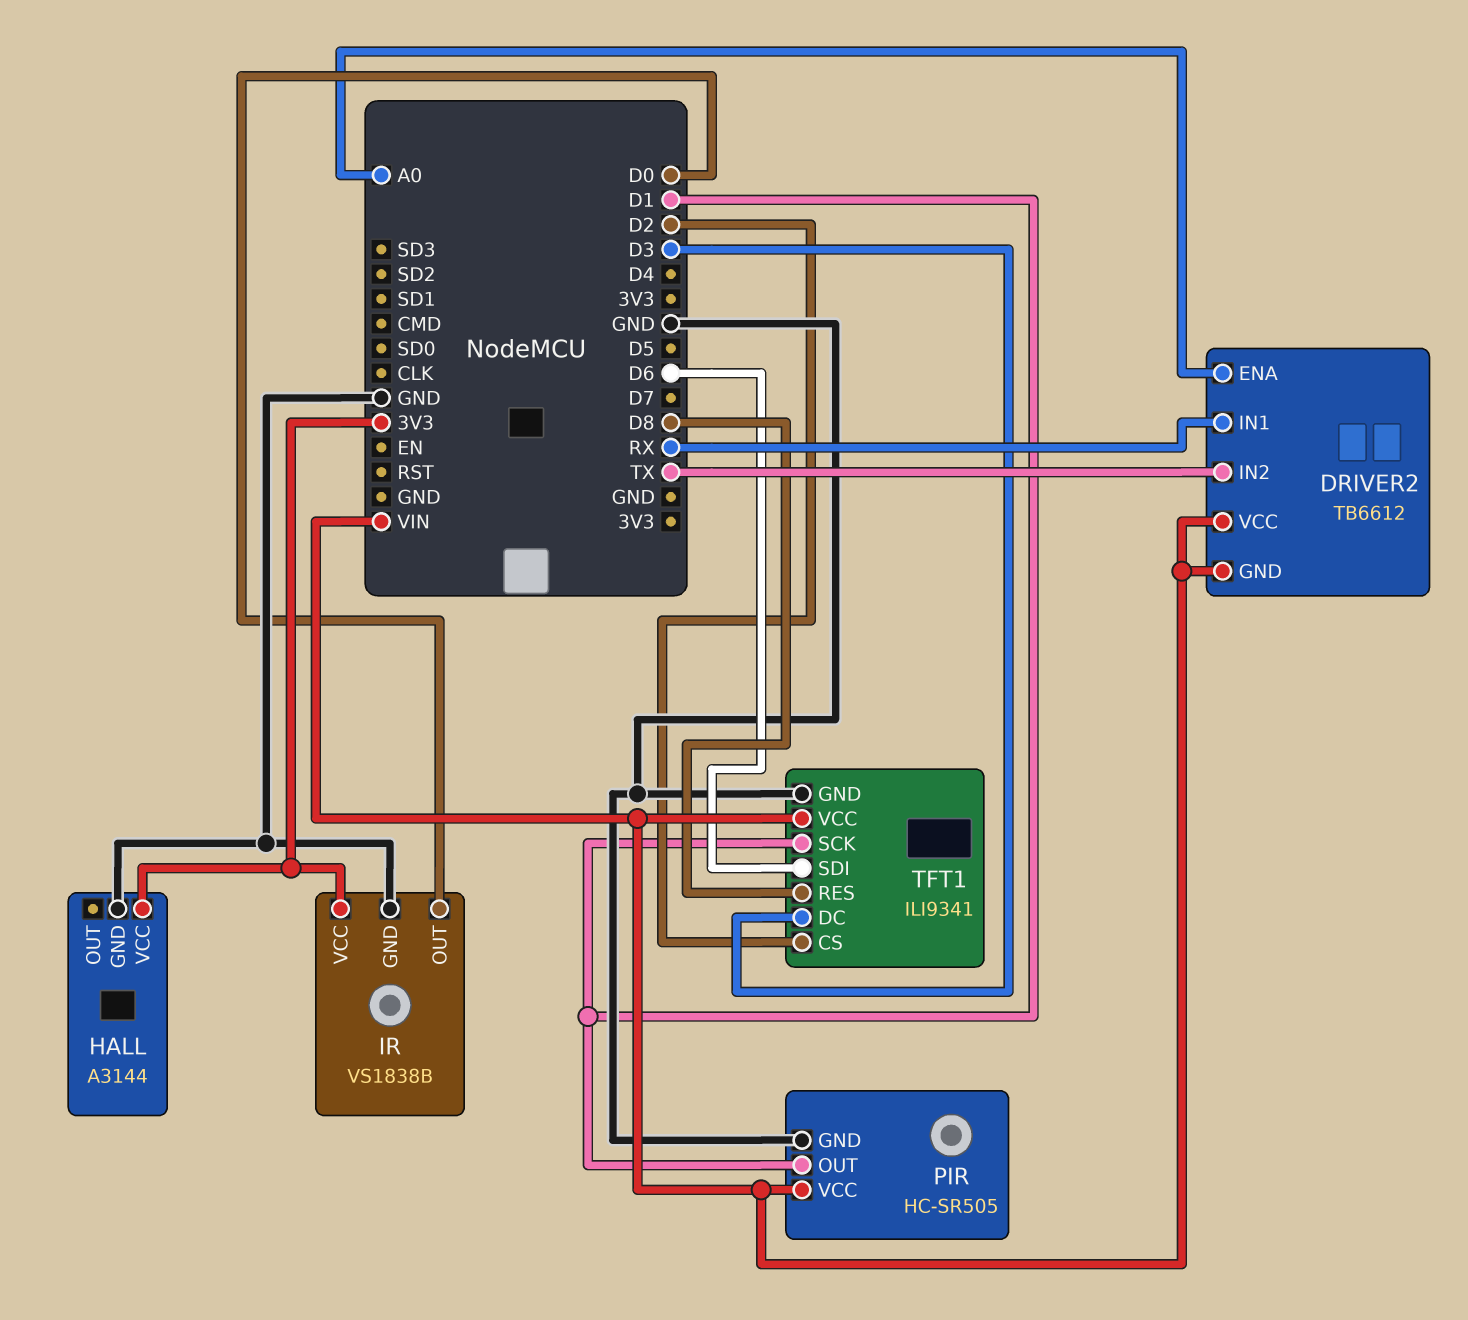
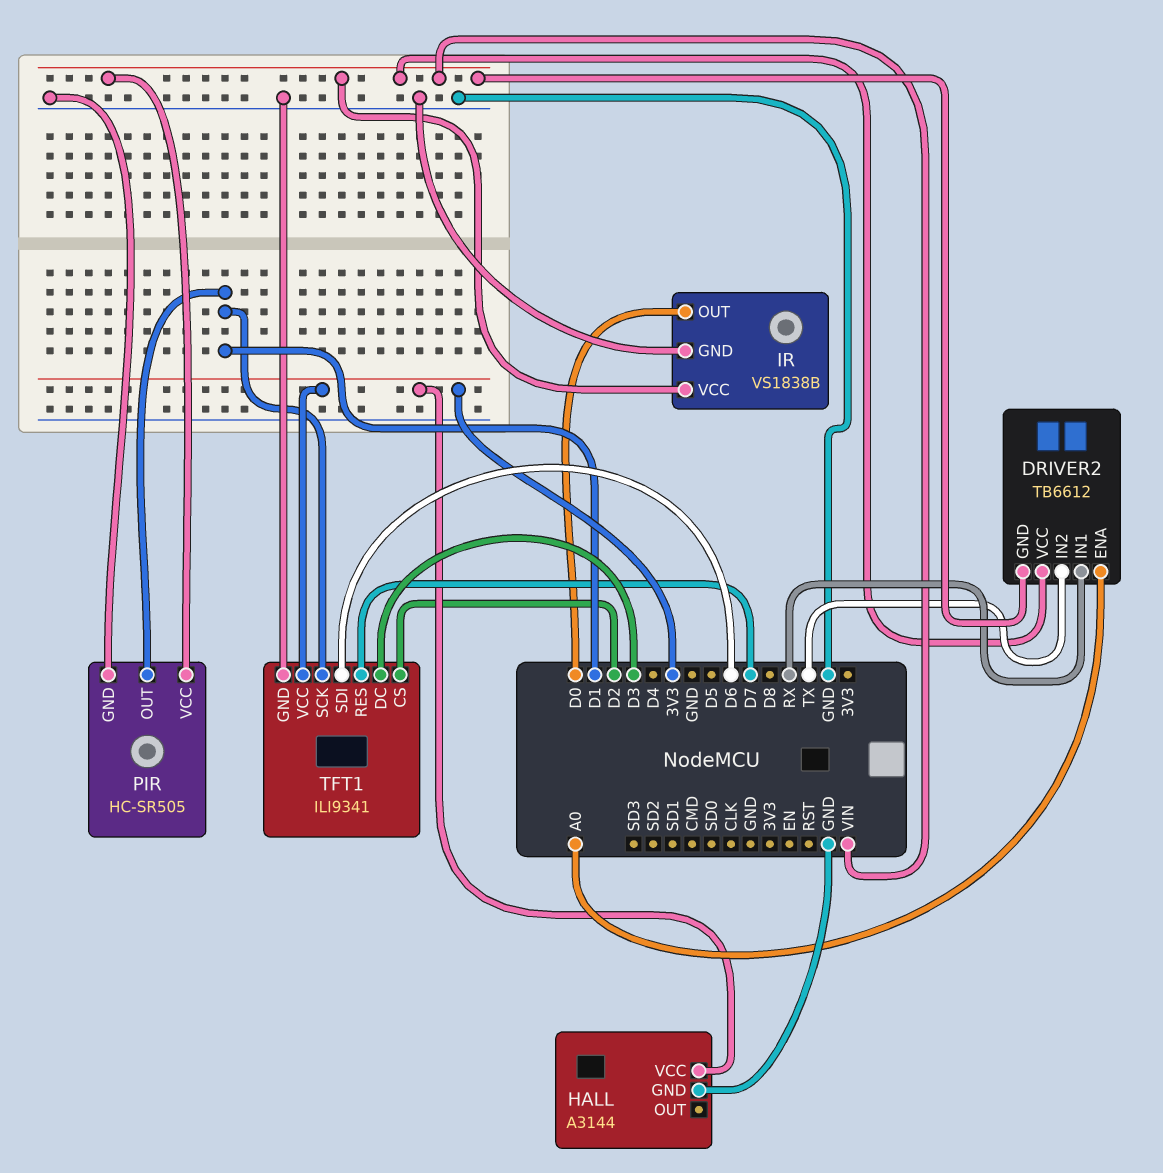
IR pin VCC: 3V3 -> VIN
TFT1 pin RES: D8 -> D7
TFT1 pin VCC: VIN -> 3V3

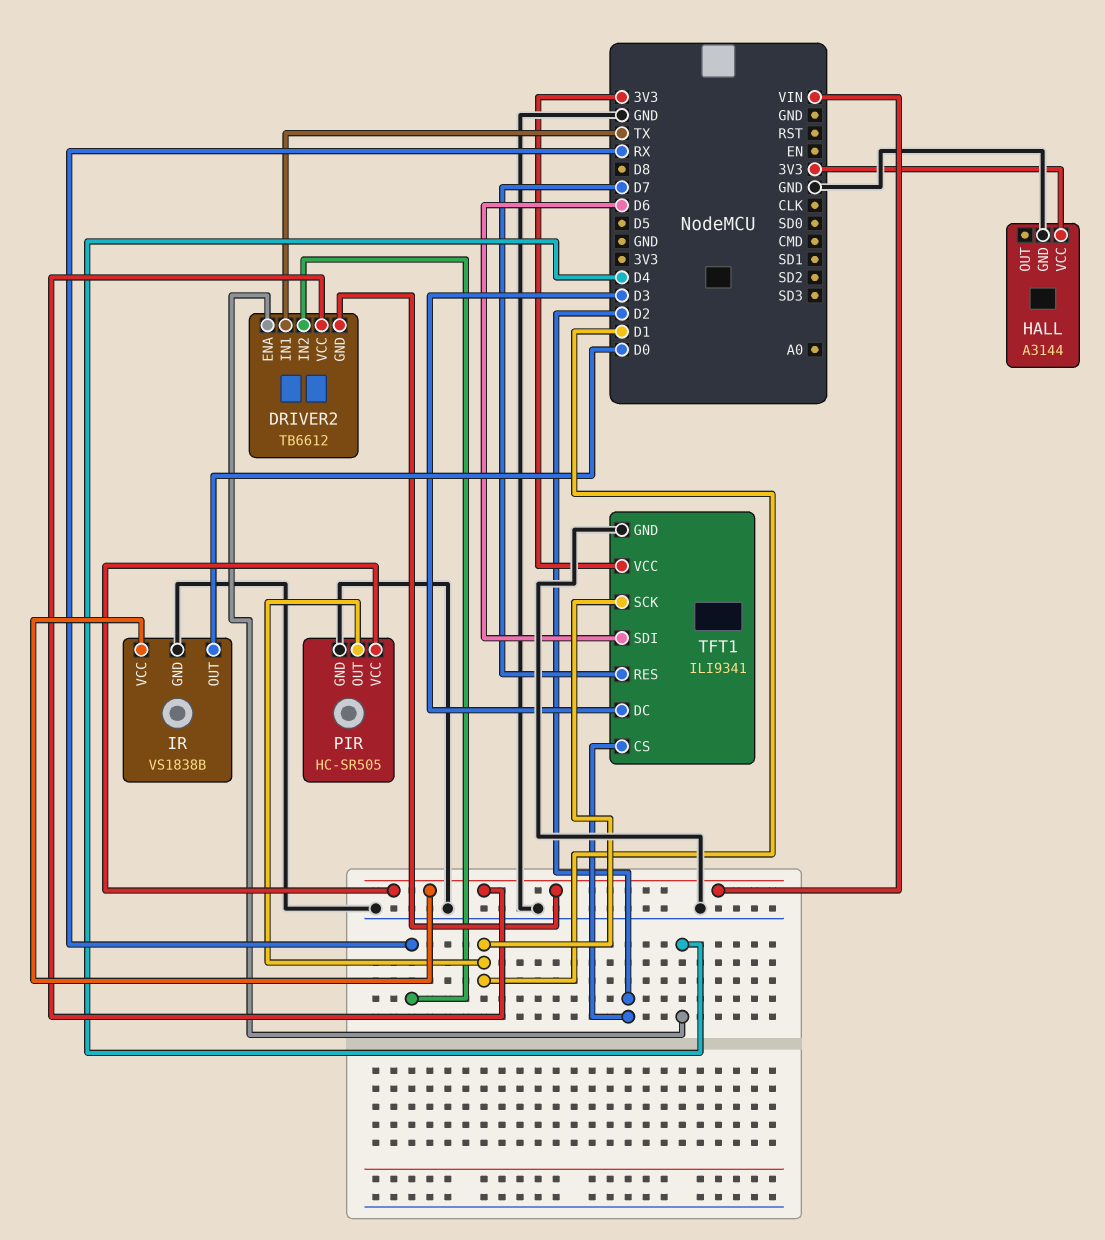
DRIVER2 pin ENA: A0 -> D4
DRIVER2 pin IN1: RX -> TX
DRIVER2 pin IN2: TX -> RX

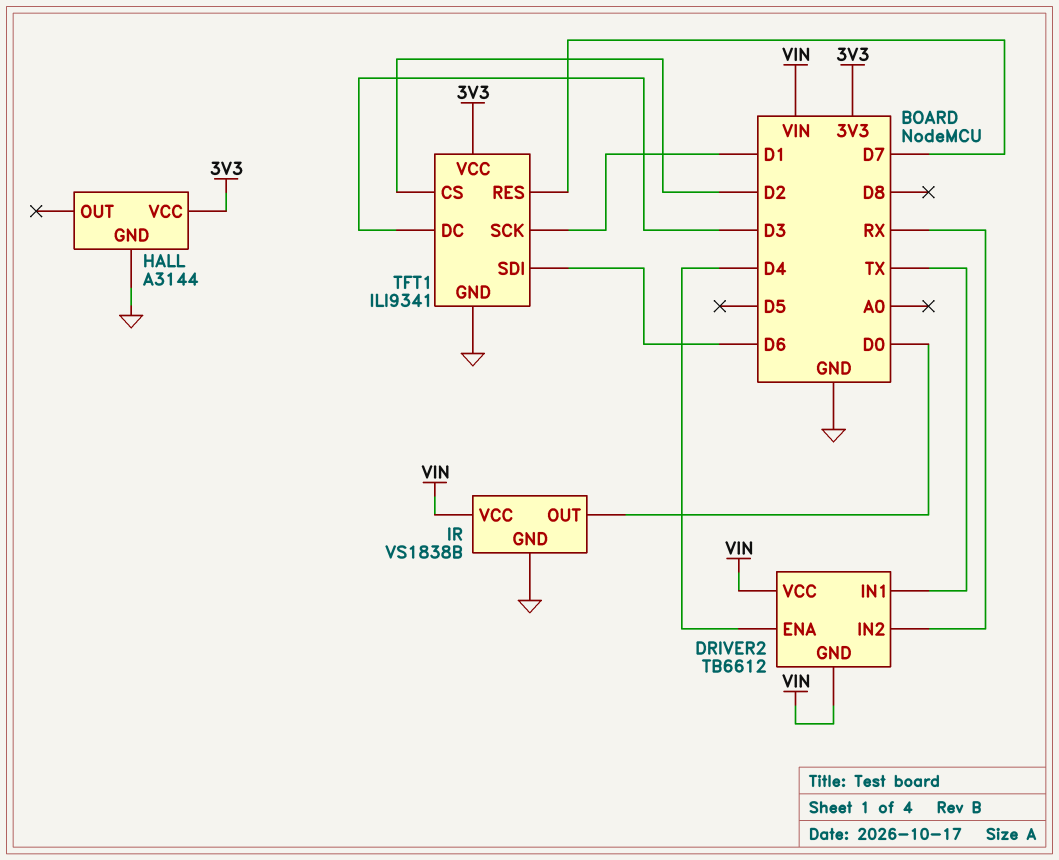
PIR: HC-SR505 -> none
PIR pin GND: GND -> none
PIR pin OUT: D1 -> none
PIR pin VCC: VIN -> none

